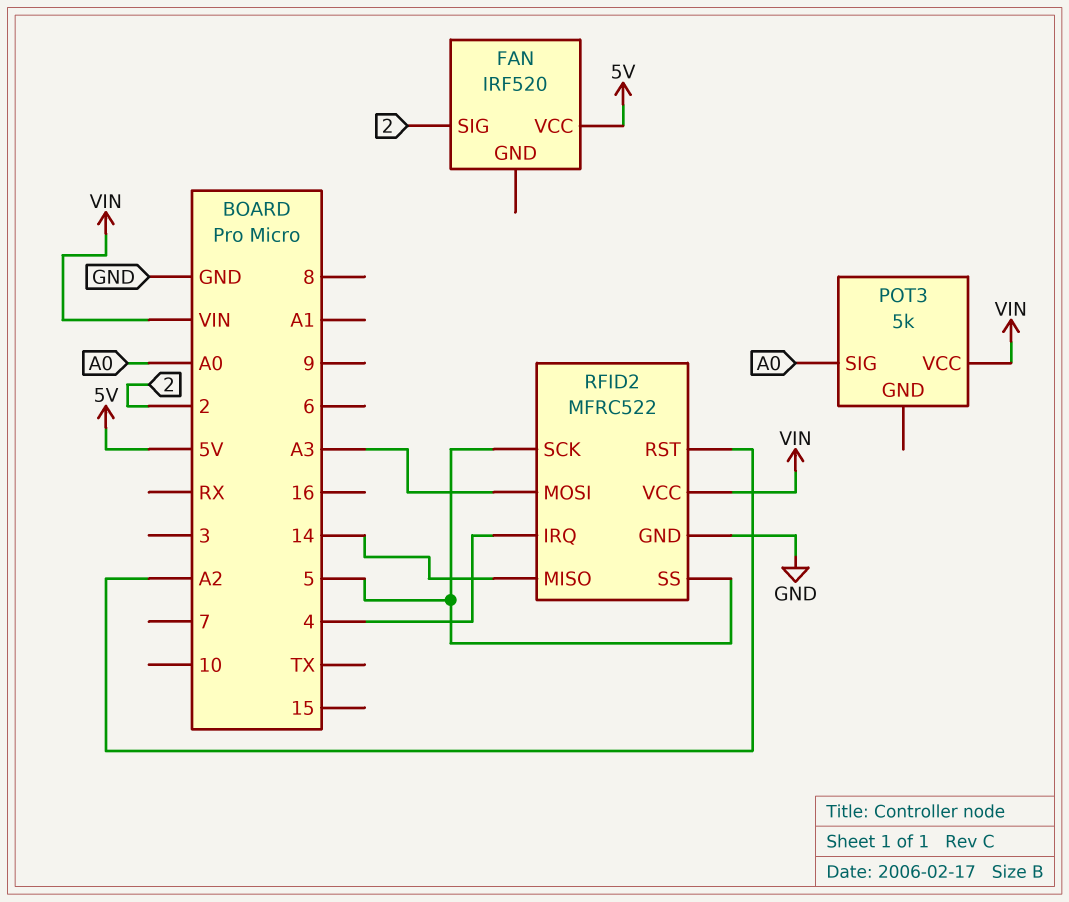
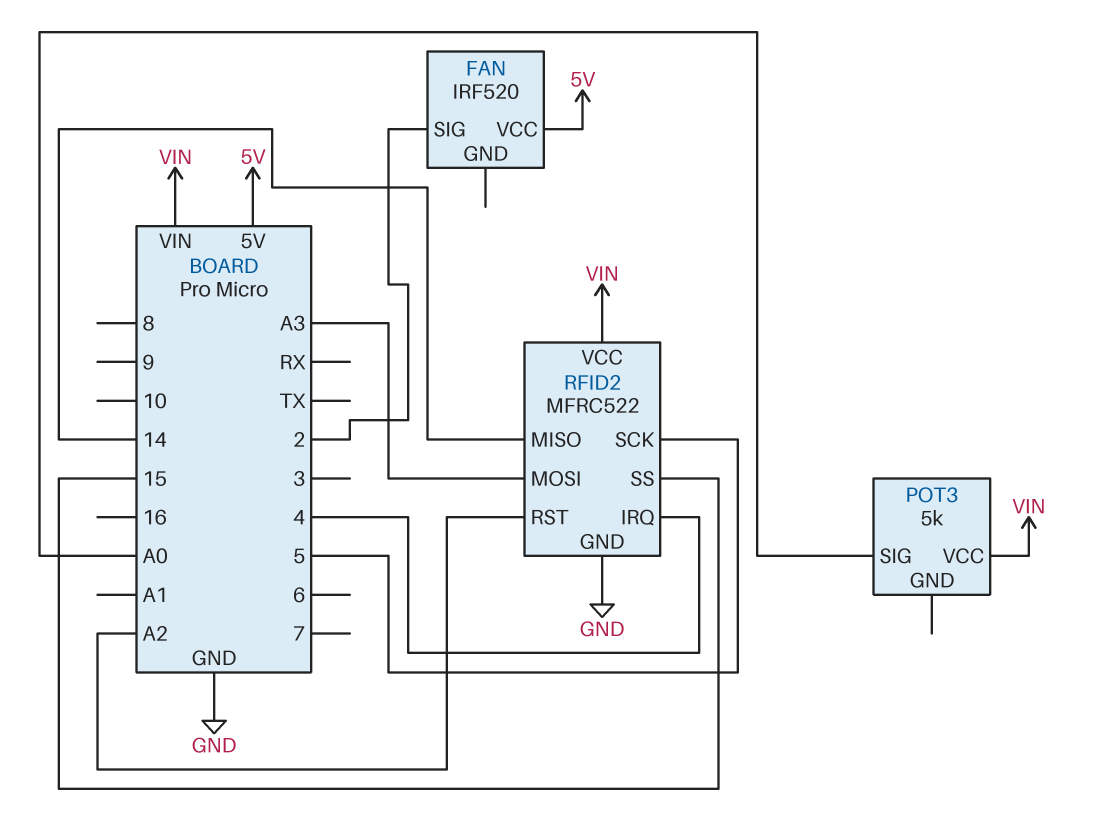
RFID2 pin SS: 5 -> 15

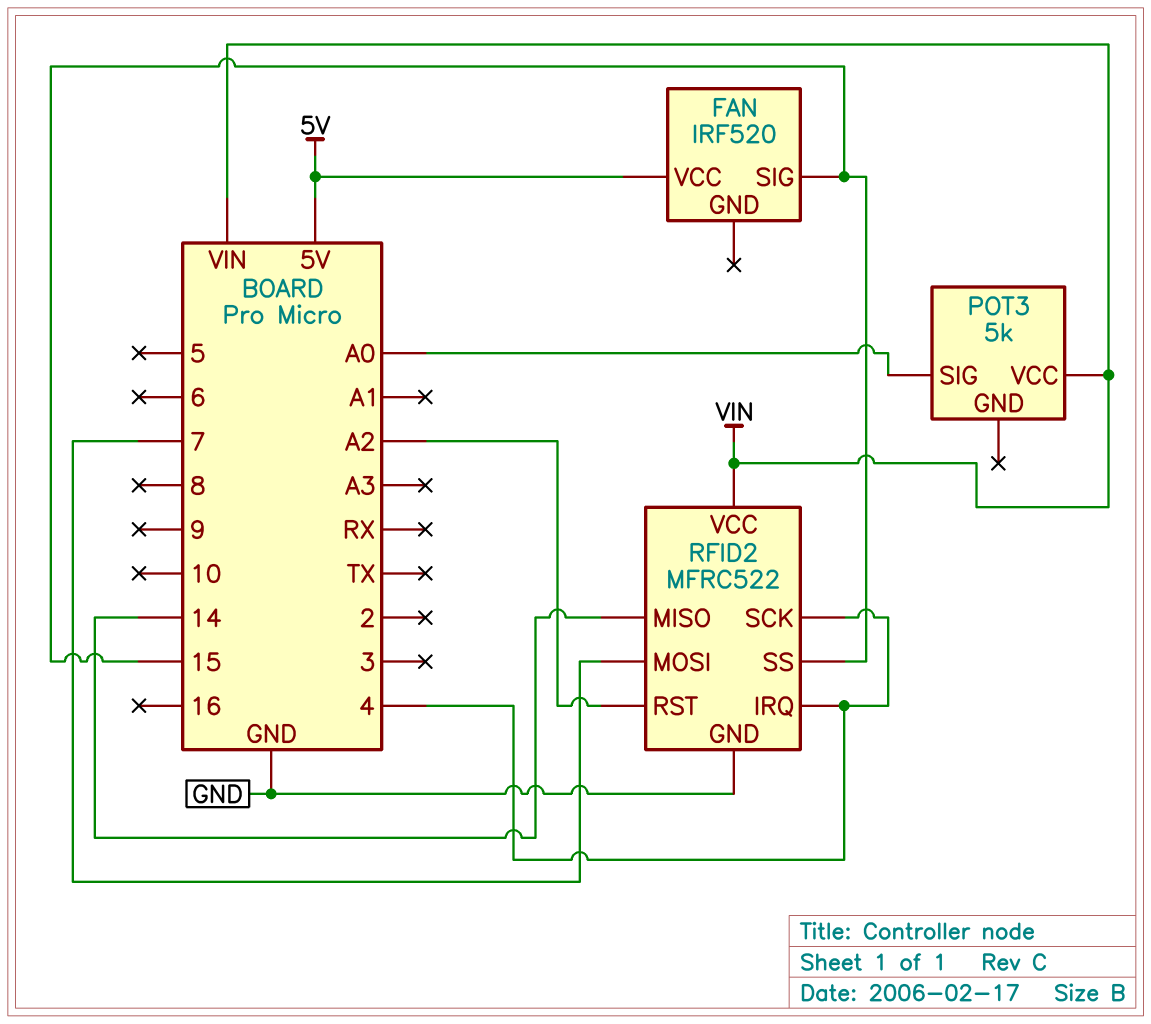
FAN pin SIG: 2 -> 15
RFID2 pin MOSI: A3 -> 7
RFID2 pin SCK: 5 -> 4

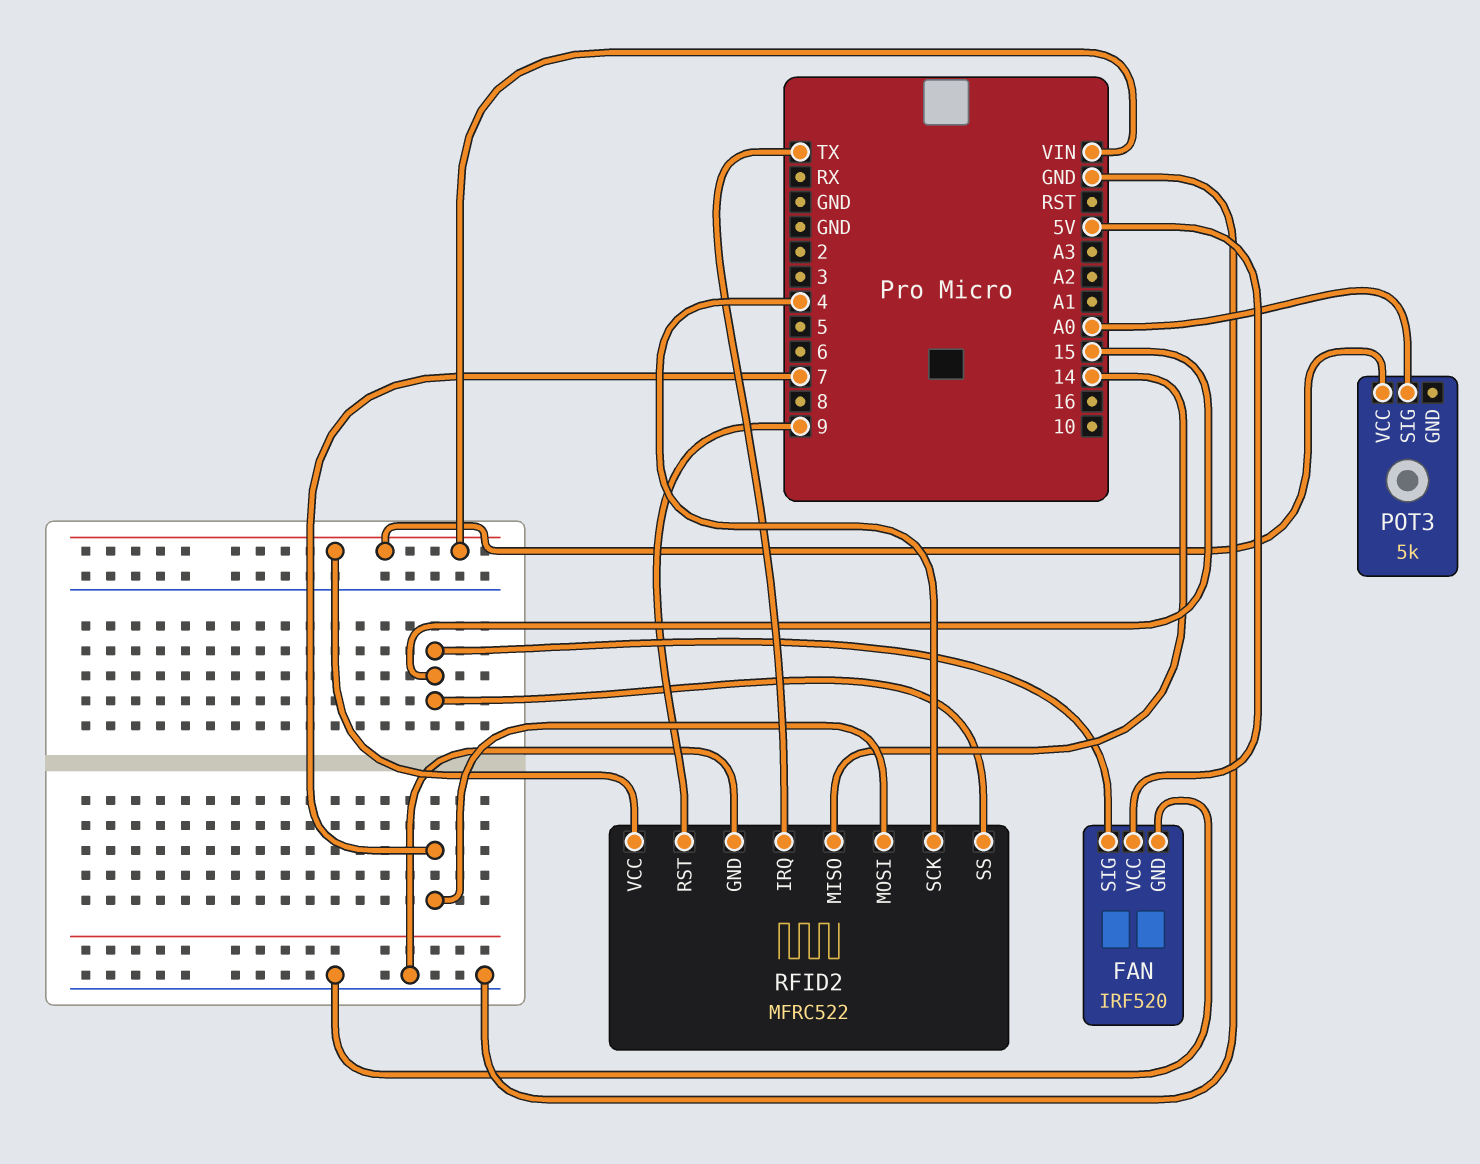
FAN pin GND: none -> GND
RFID2 pin IRQ: 4 -> TX
RFID2 pin RST: A2 -> 9

